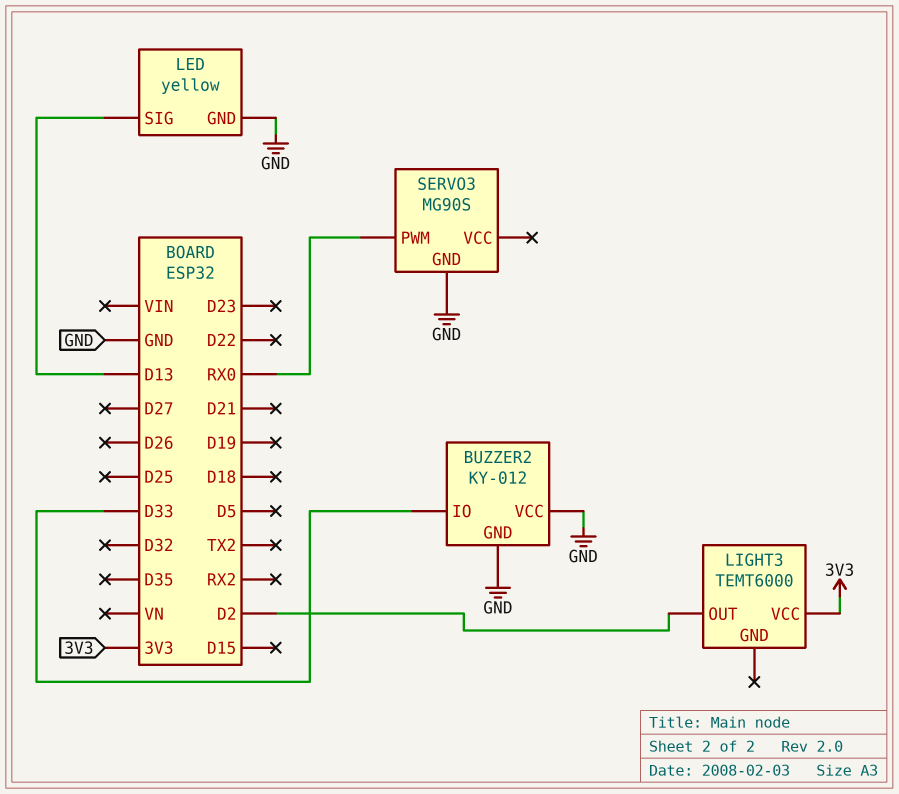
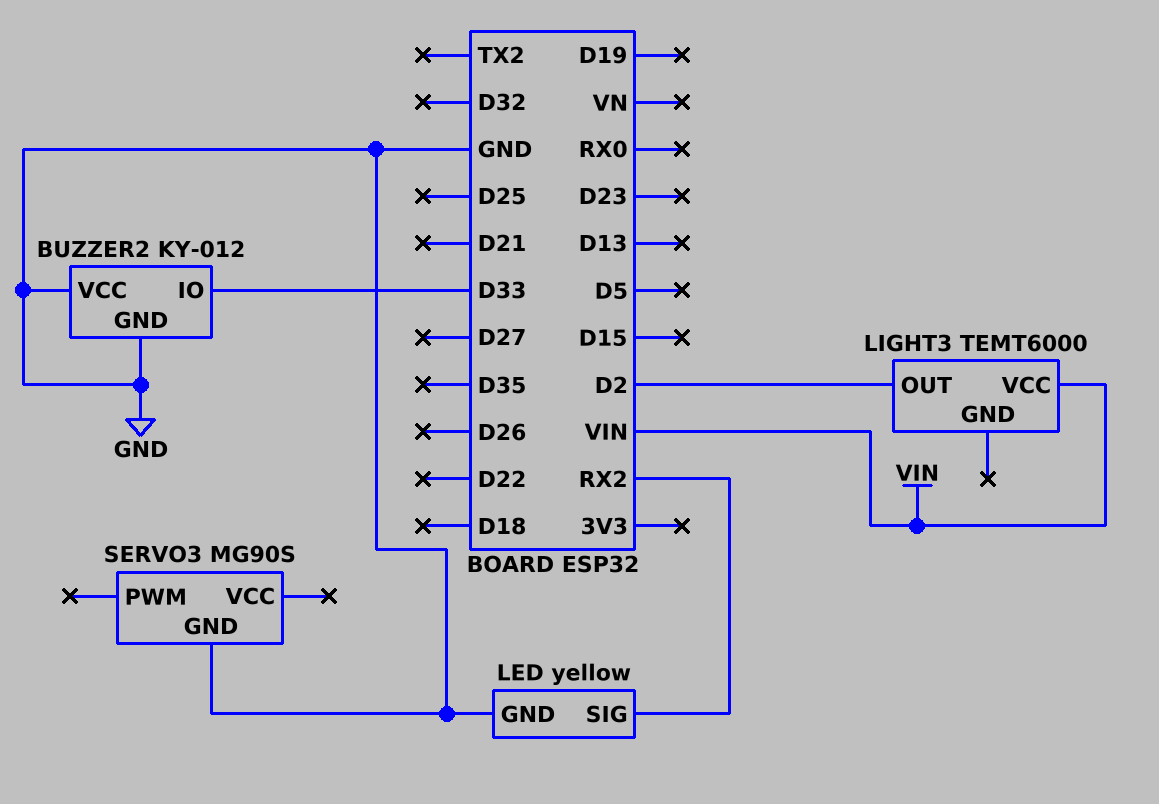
LED pin SIG: D13 -> RX2
LIGHT3 pin VCC: 3V3 -> VIN
SERVO3 pin PWM: RX0 -> none

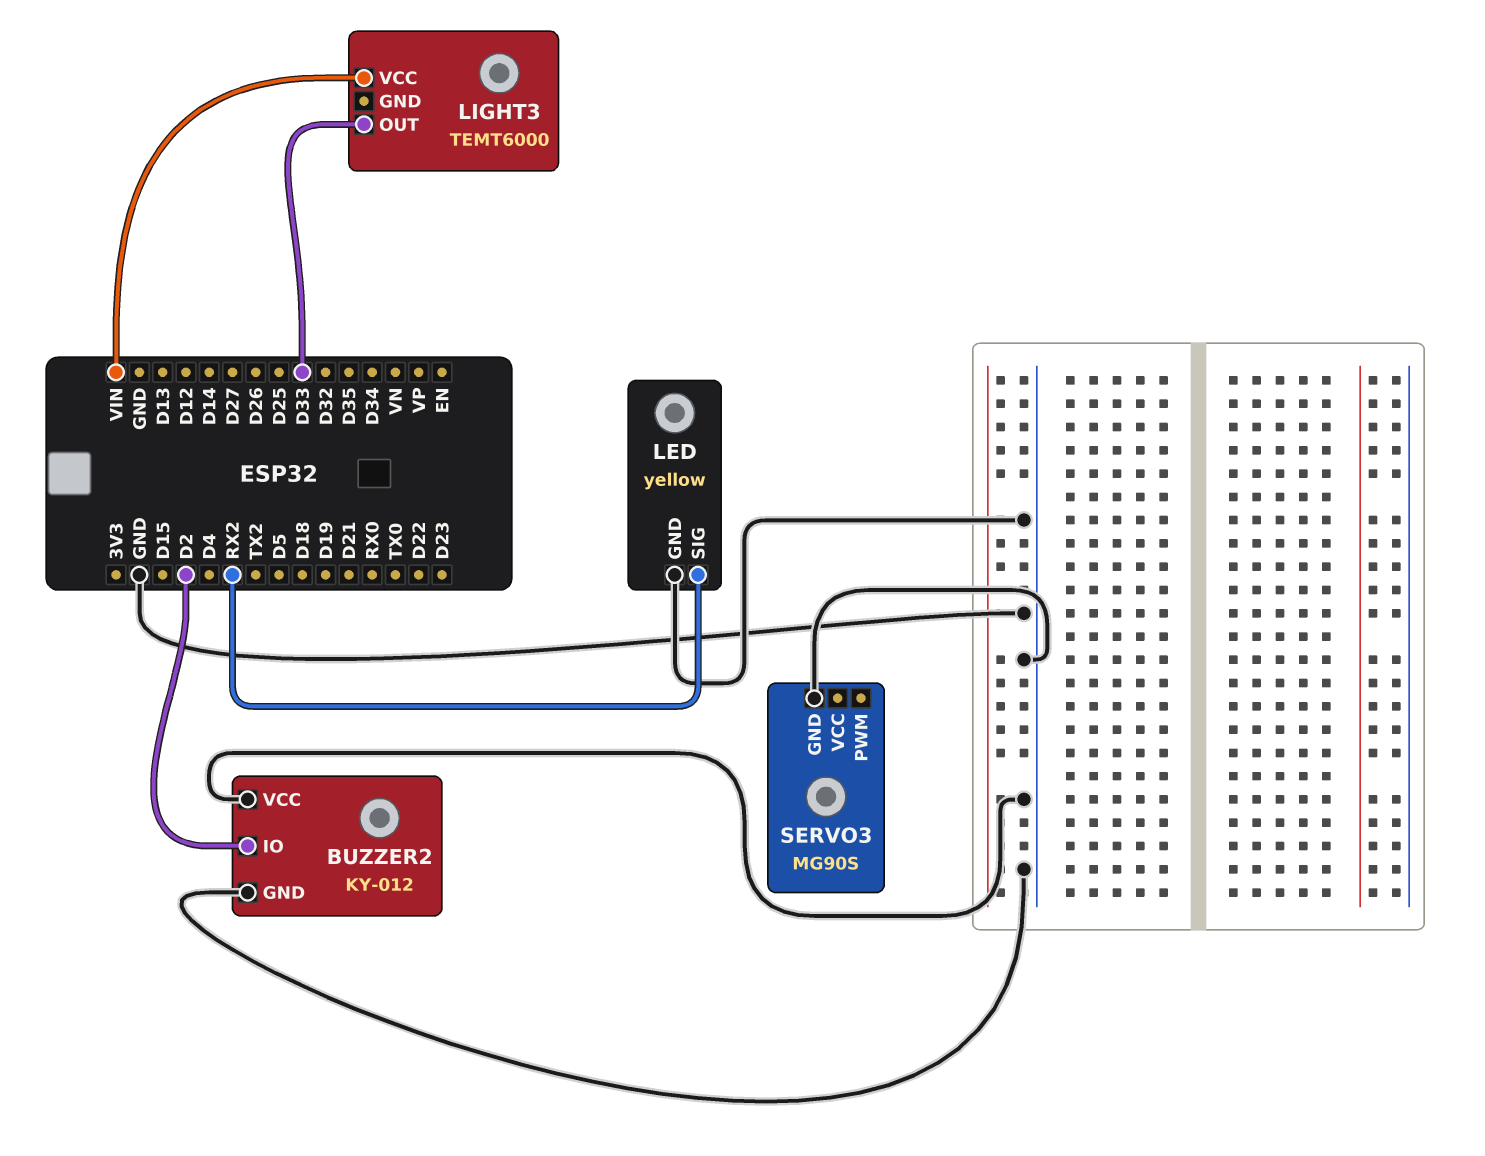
BUZZER2 pin IO: D33 -> D2
LIGHT3 pin OUT: D2 -> D33

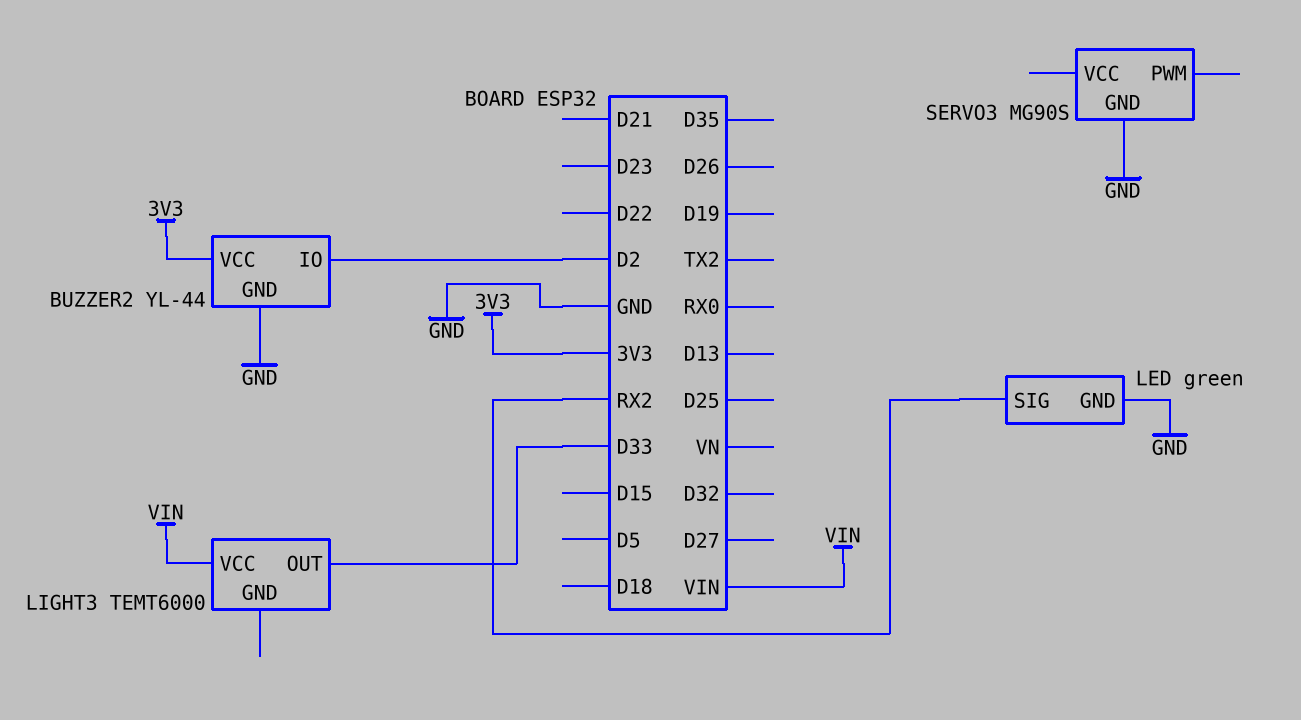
BUZZER2: KY-012 -> YL-44
BUZZER2 pin VCC: GND -> 3V3
LED: yellow -> green

